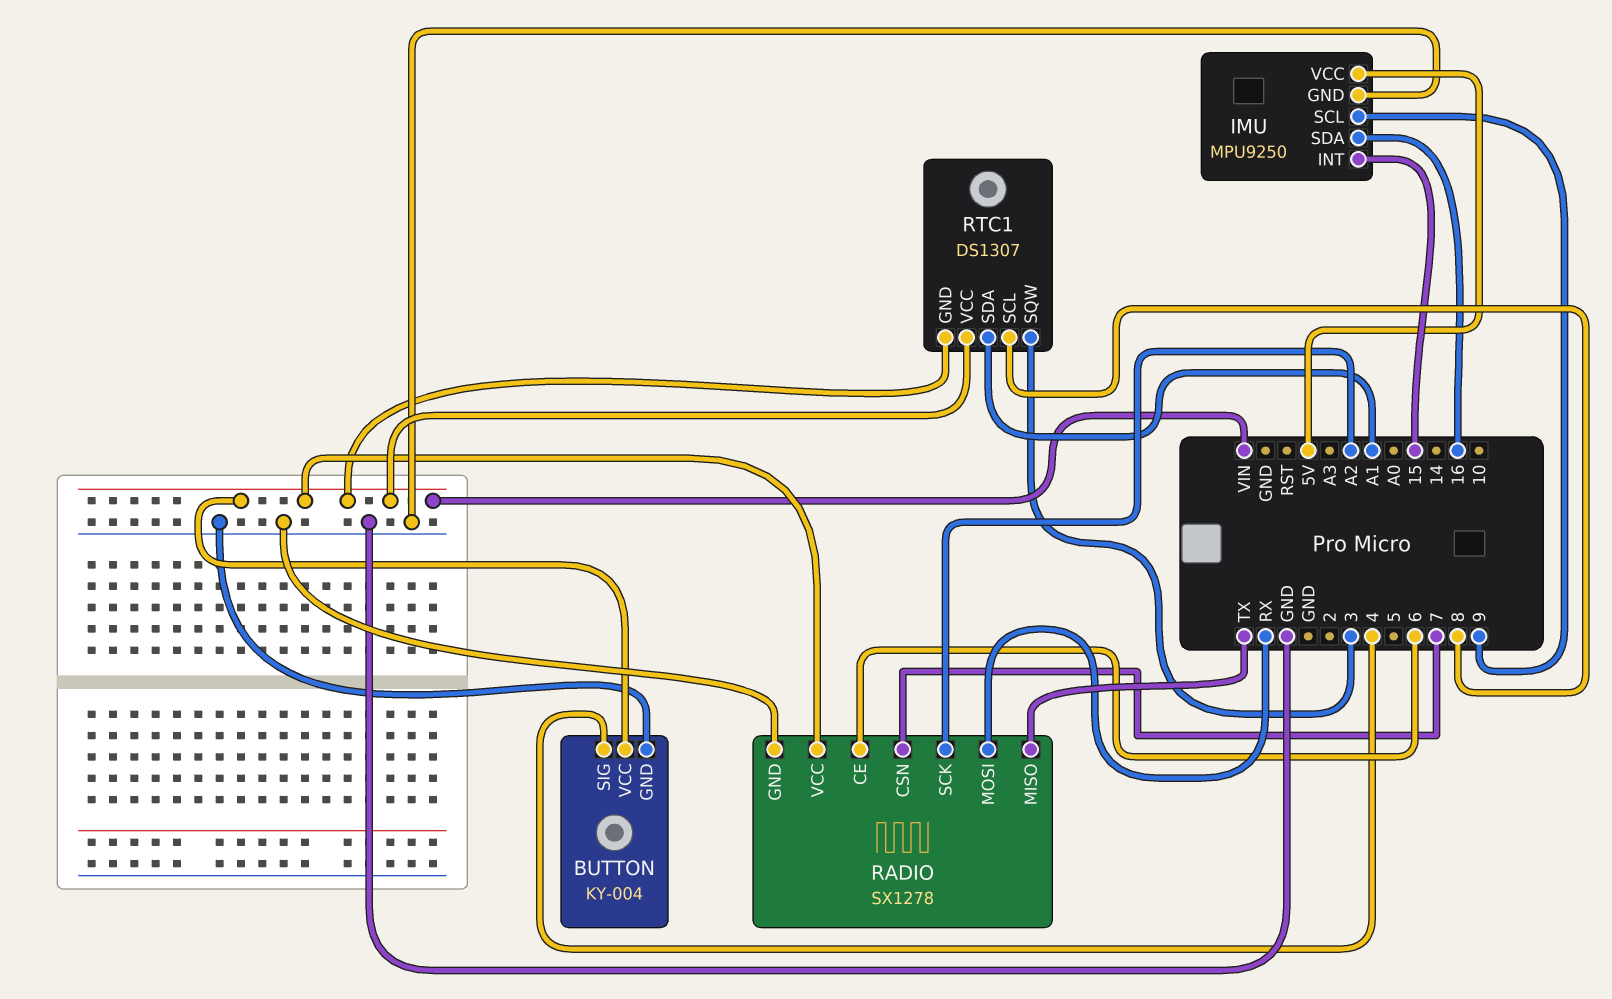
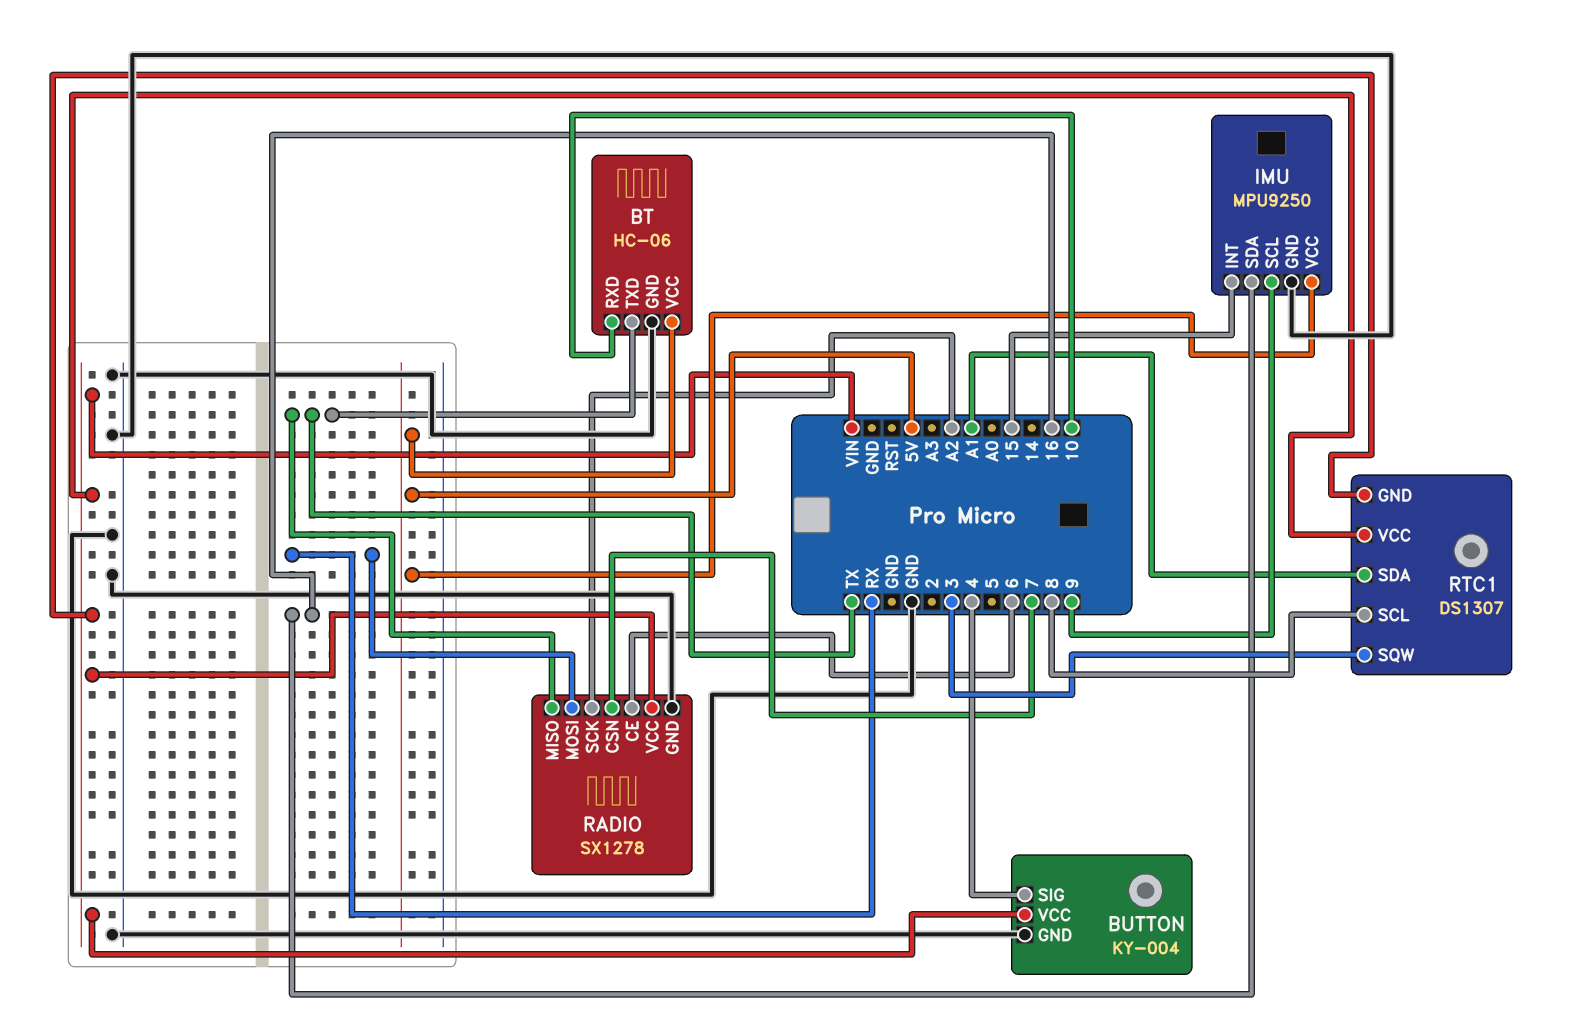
BT: none -> HC-06
BT pin GND: none -> GND
BT pin RXD: none -> 10
BT pin TXD: none -> TX
BT pin VCC: none -> 5V

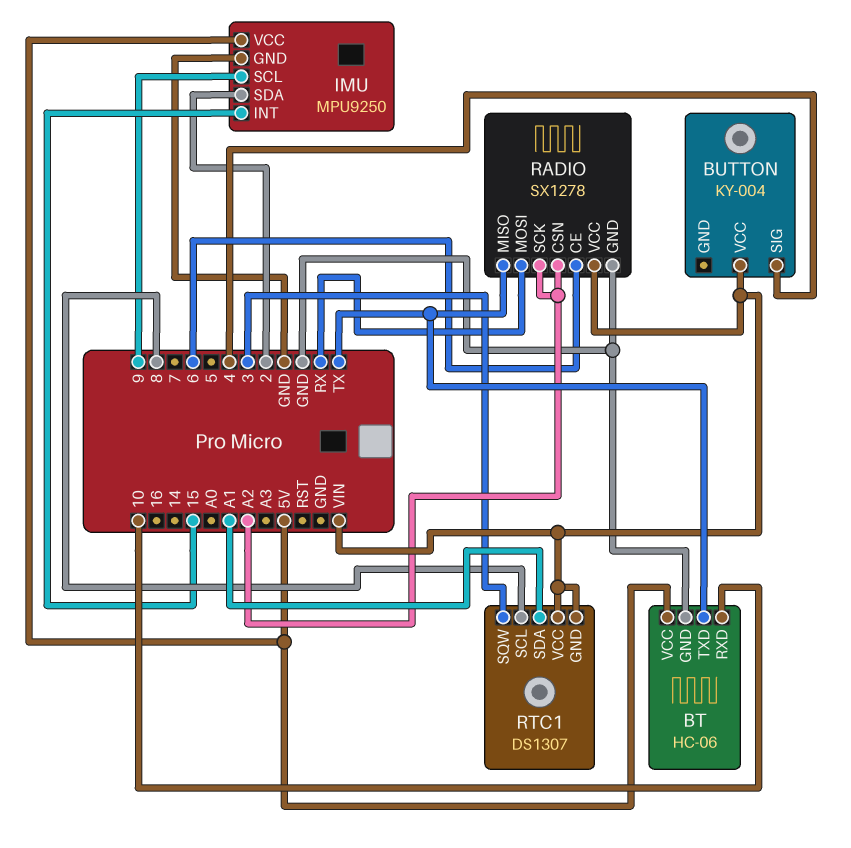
BUTTON pin GND: GND -> none
IMU pin SDA: 16 -> 2
RADIO pin CSN: 7 -> A2

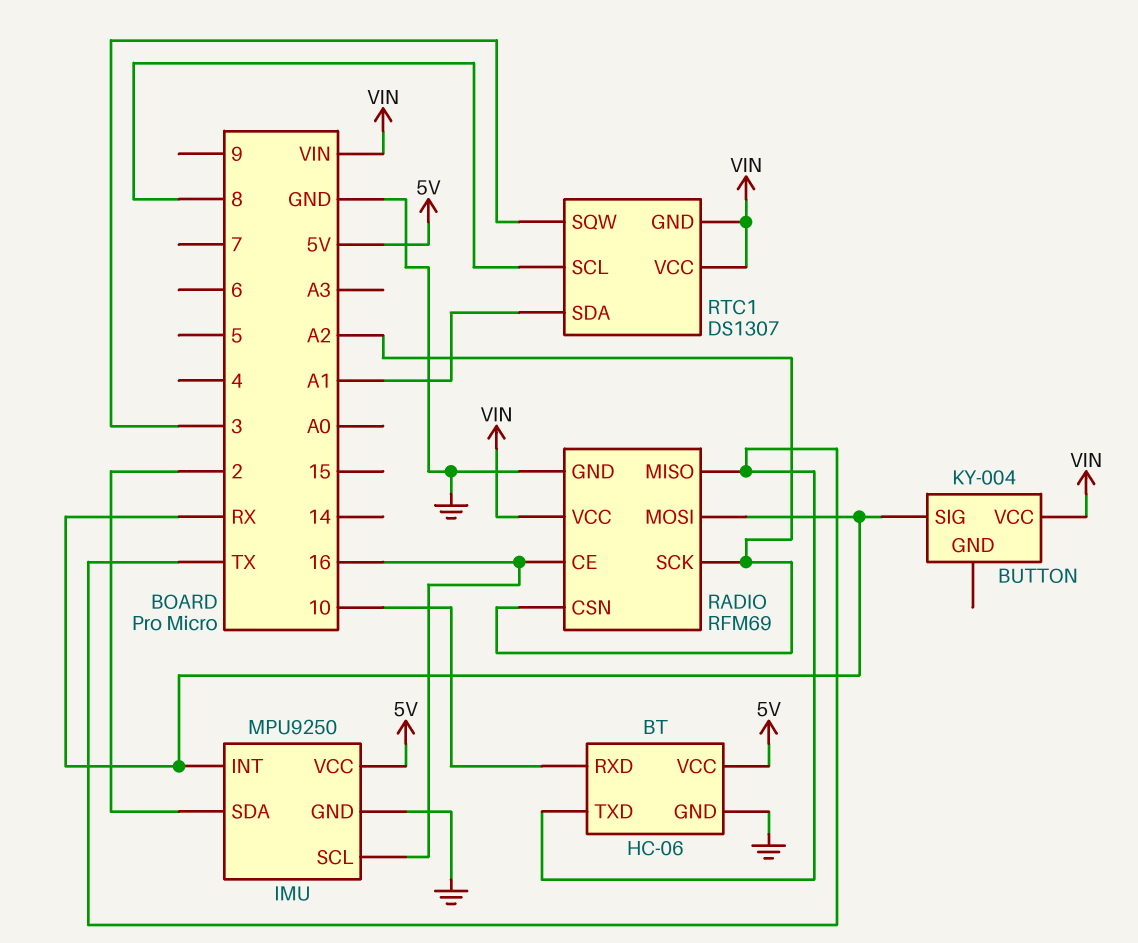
BUTTON pin SIG: 4 -> RX
IMU pin INT: 15 -> RX
IMU pin SCL: 9 -> 16
RADIO: SX1278 -> RFM69
RADIO pin CE: 6 -> 16

